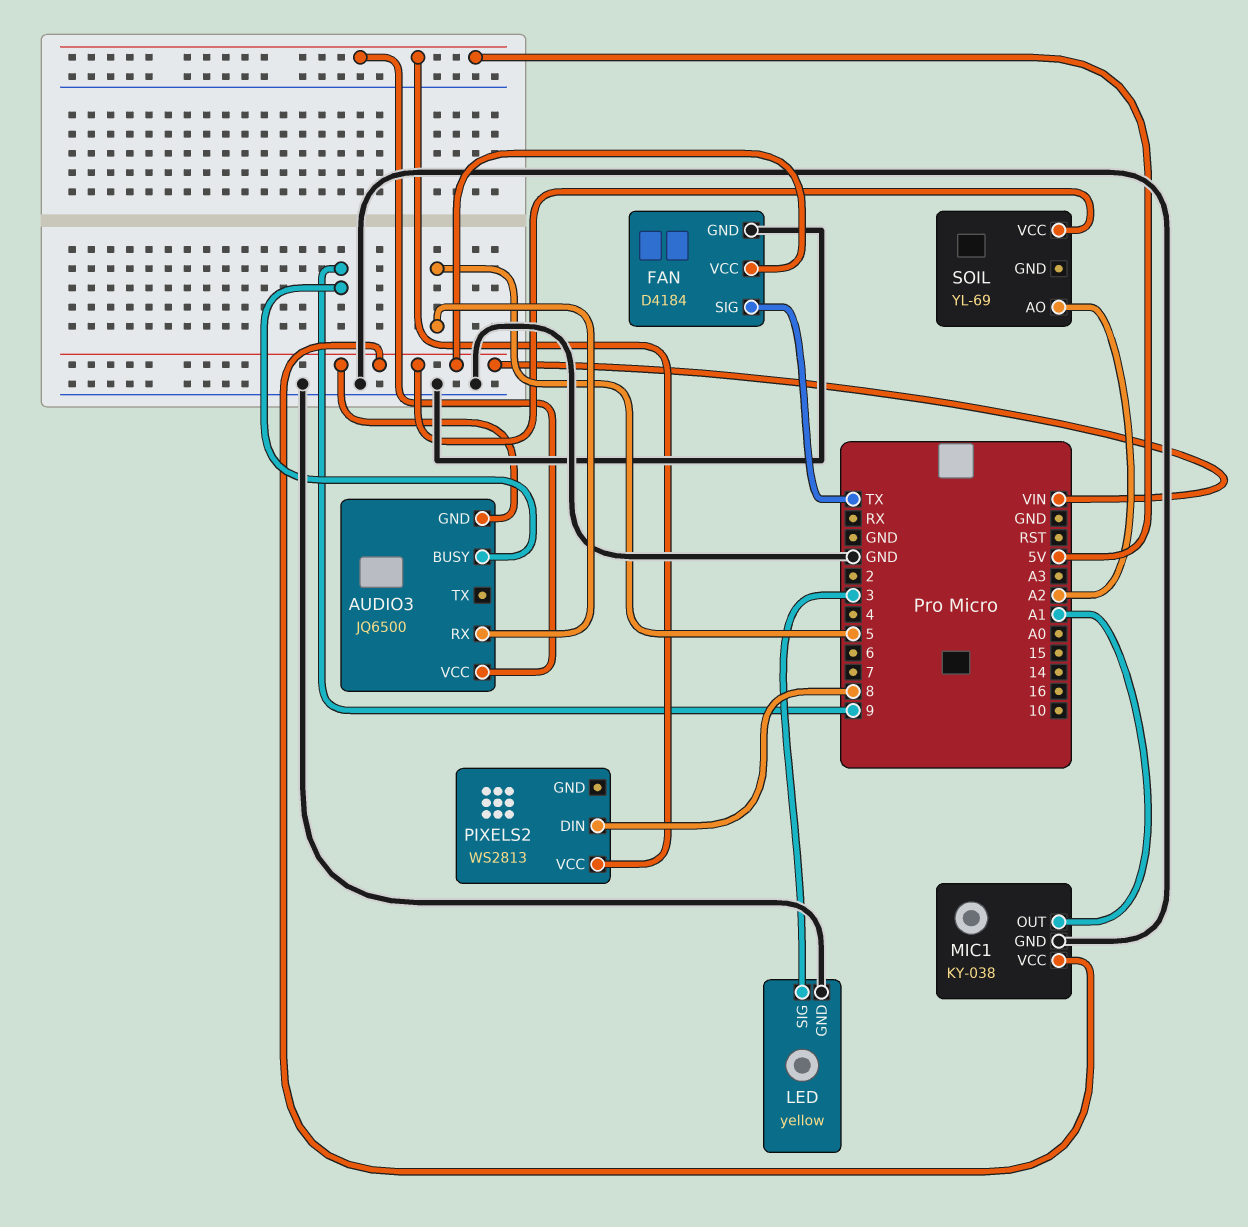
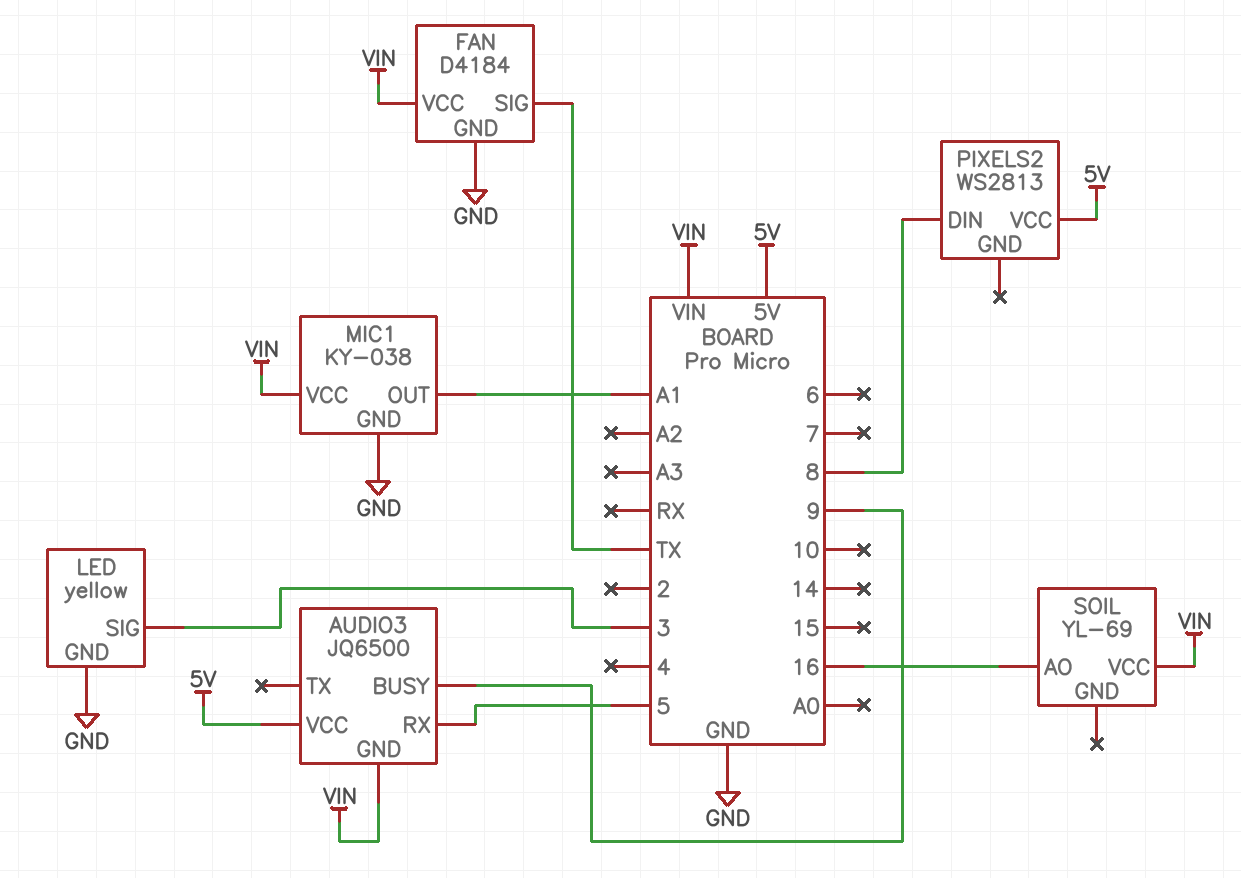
SOIL pin AO: A2 -> 16

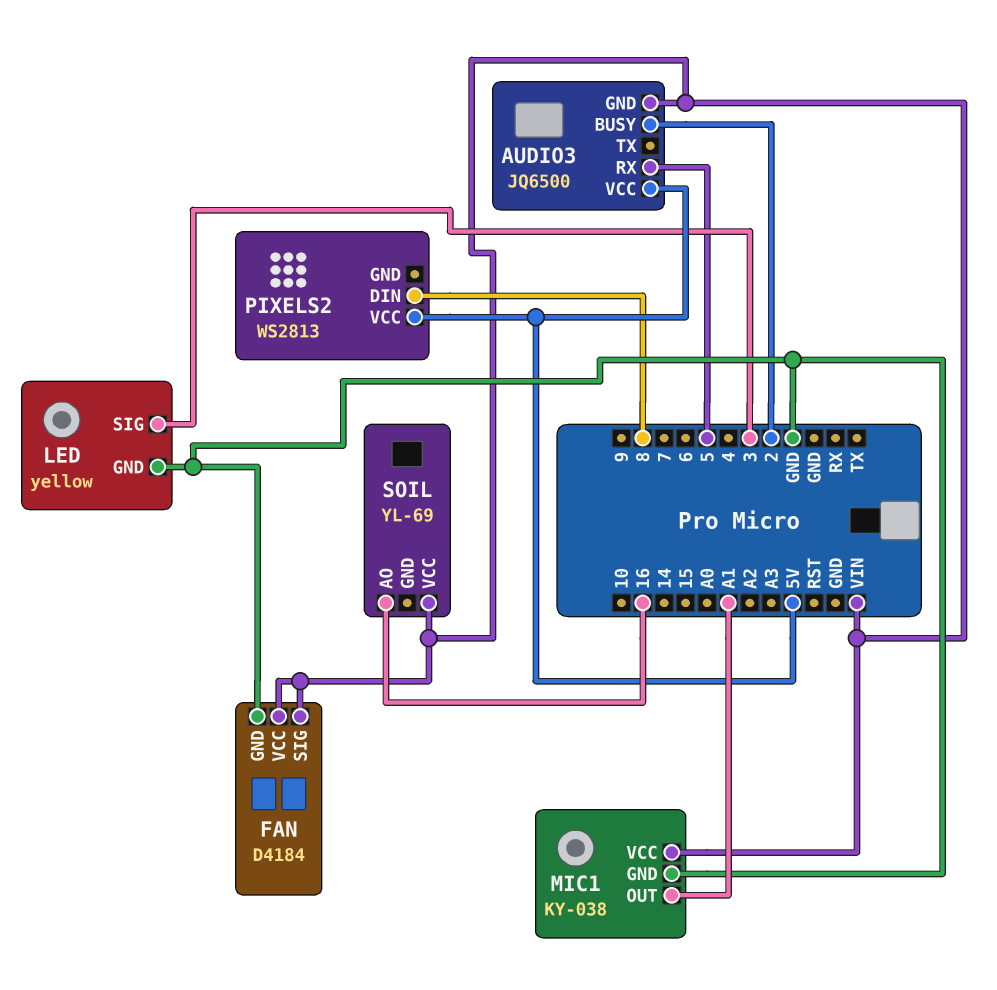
AUDIO3 pin BUSY: 9 -> 2
FAN pin SIG: TX -> VIN

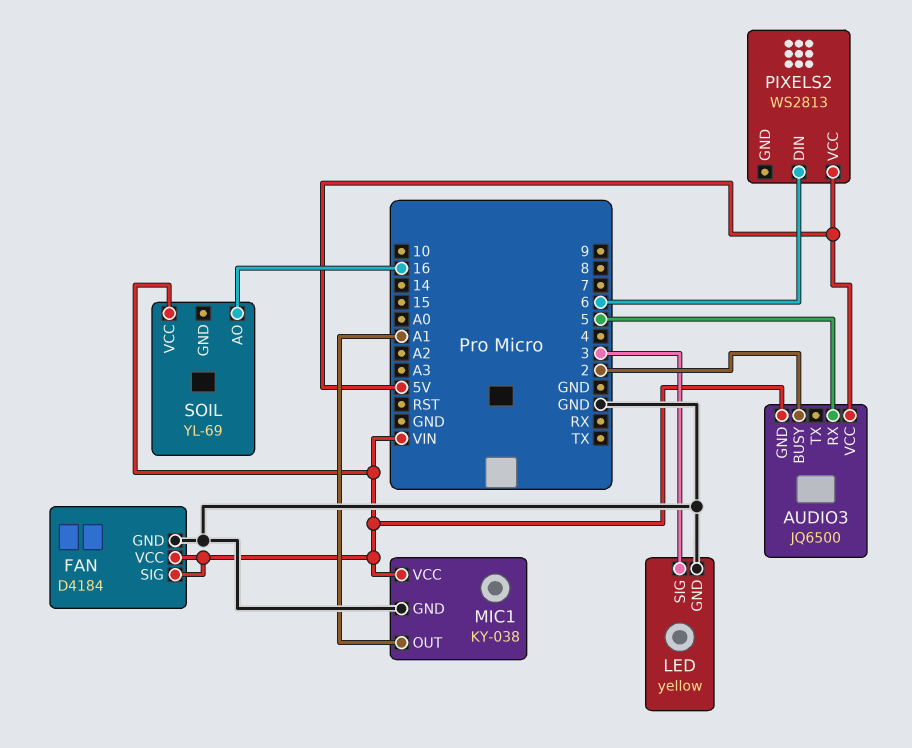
PIXELS2 pin DIN: 8 -> 6

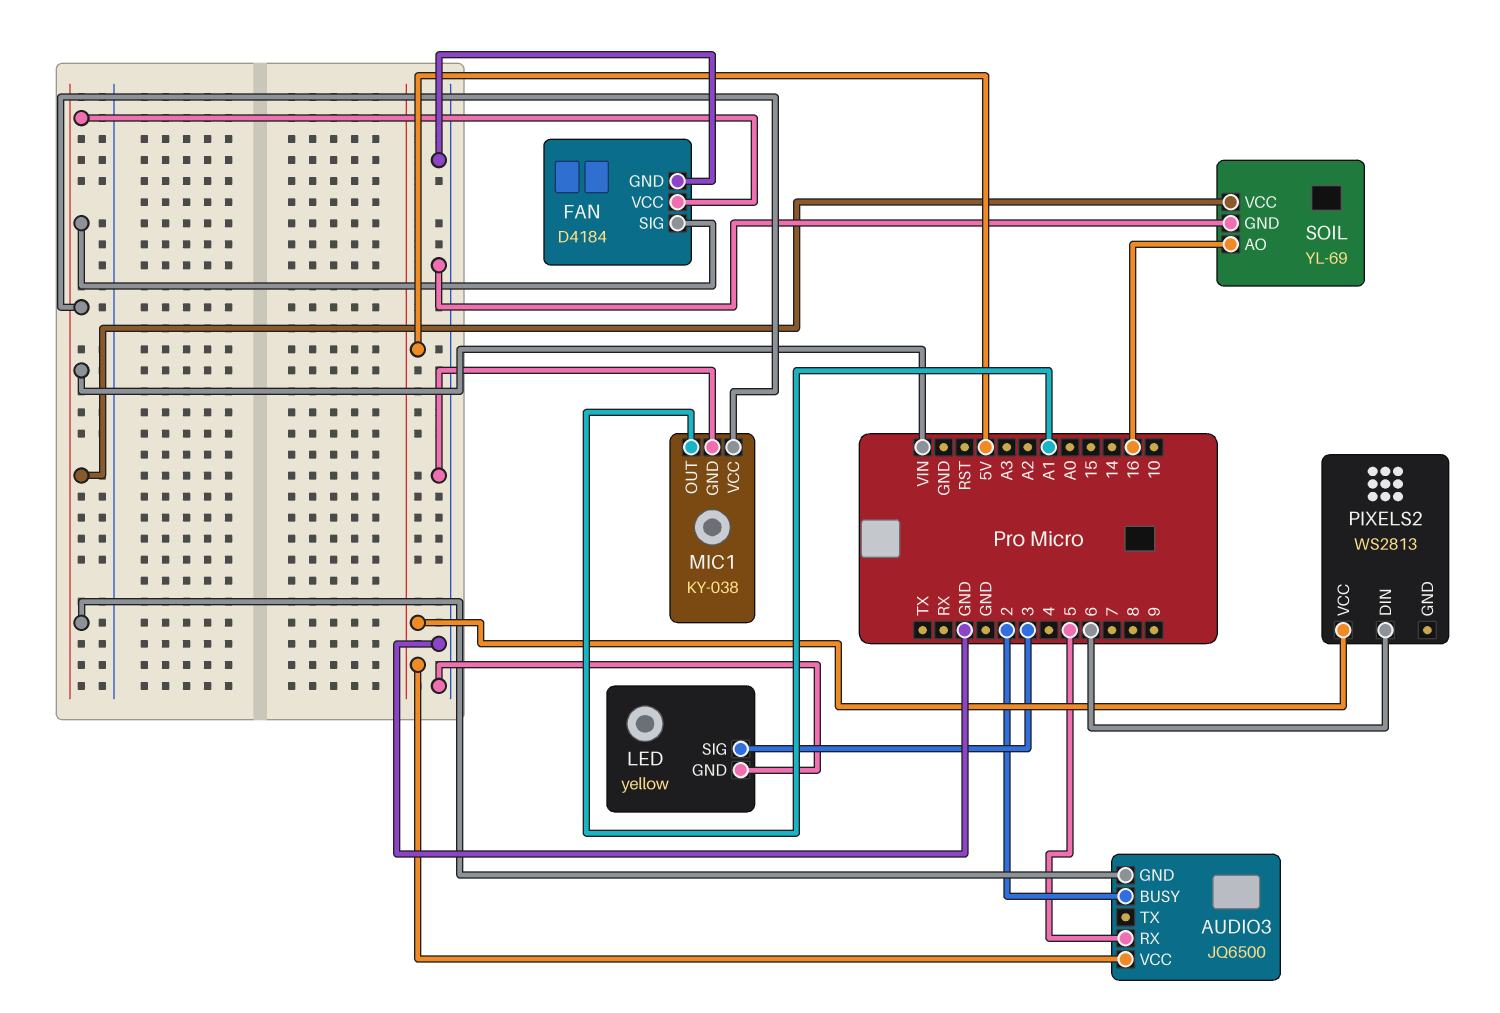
SOIL pin GND: none -> GND

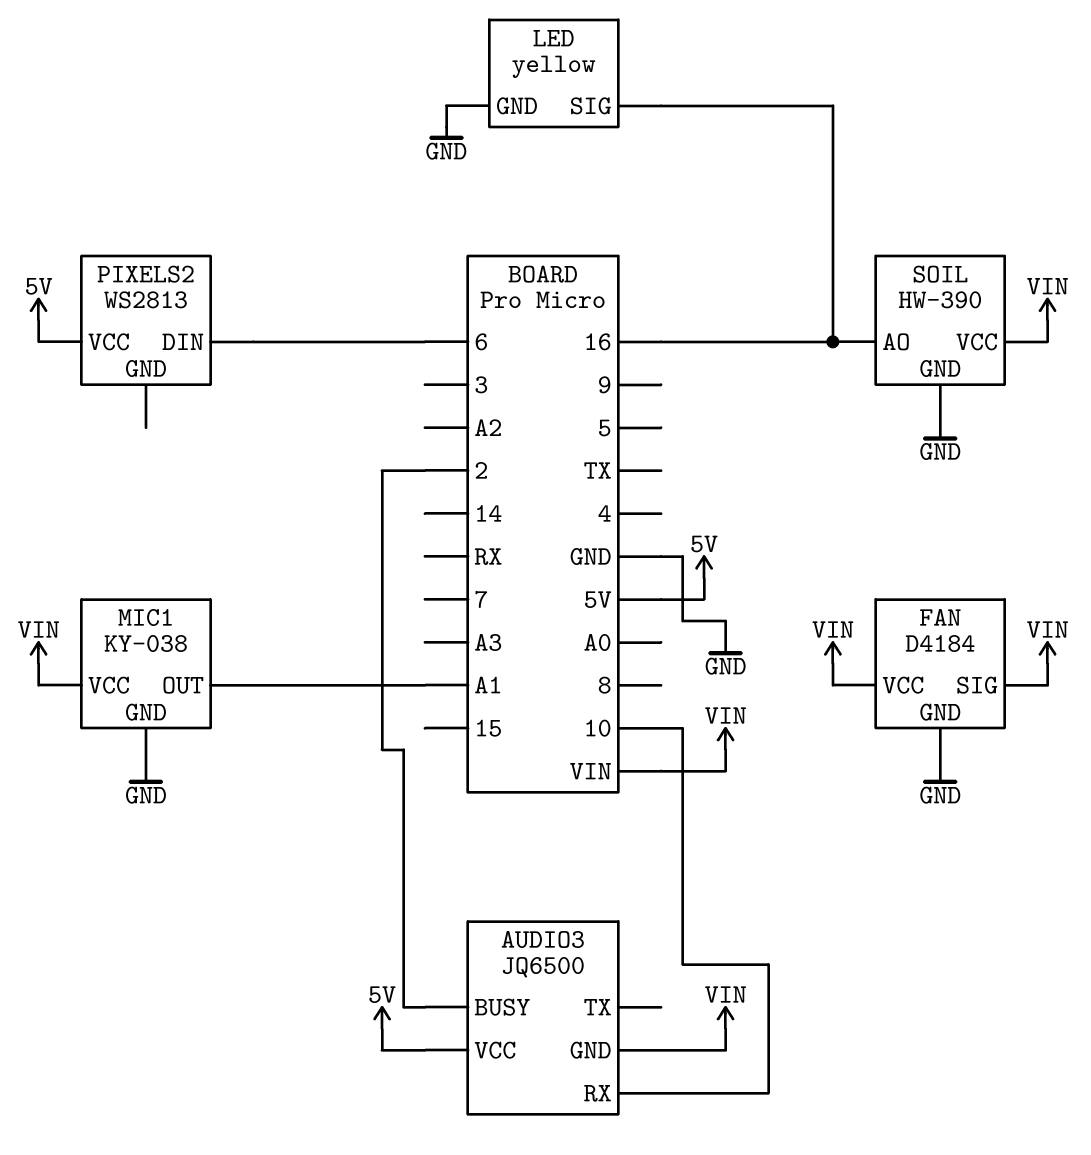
AUDIO3 pin RX: 5 -> 10
LED pin SIG: 3 -> 16
SOIL: YL-69 -> HW-390

